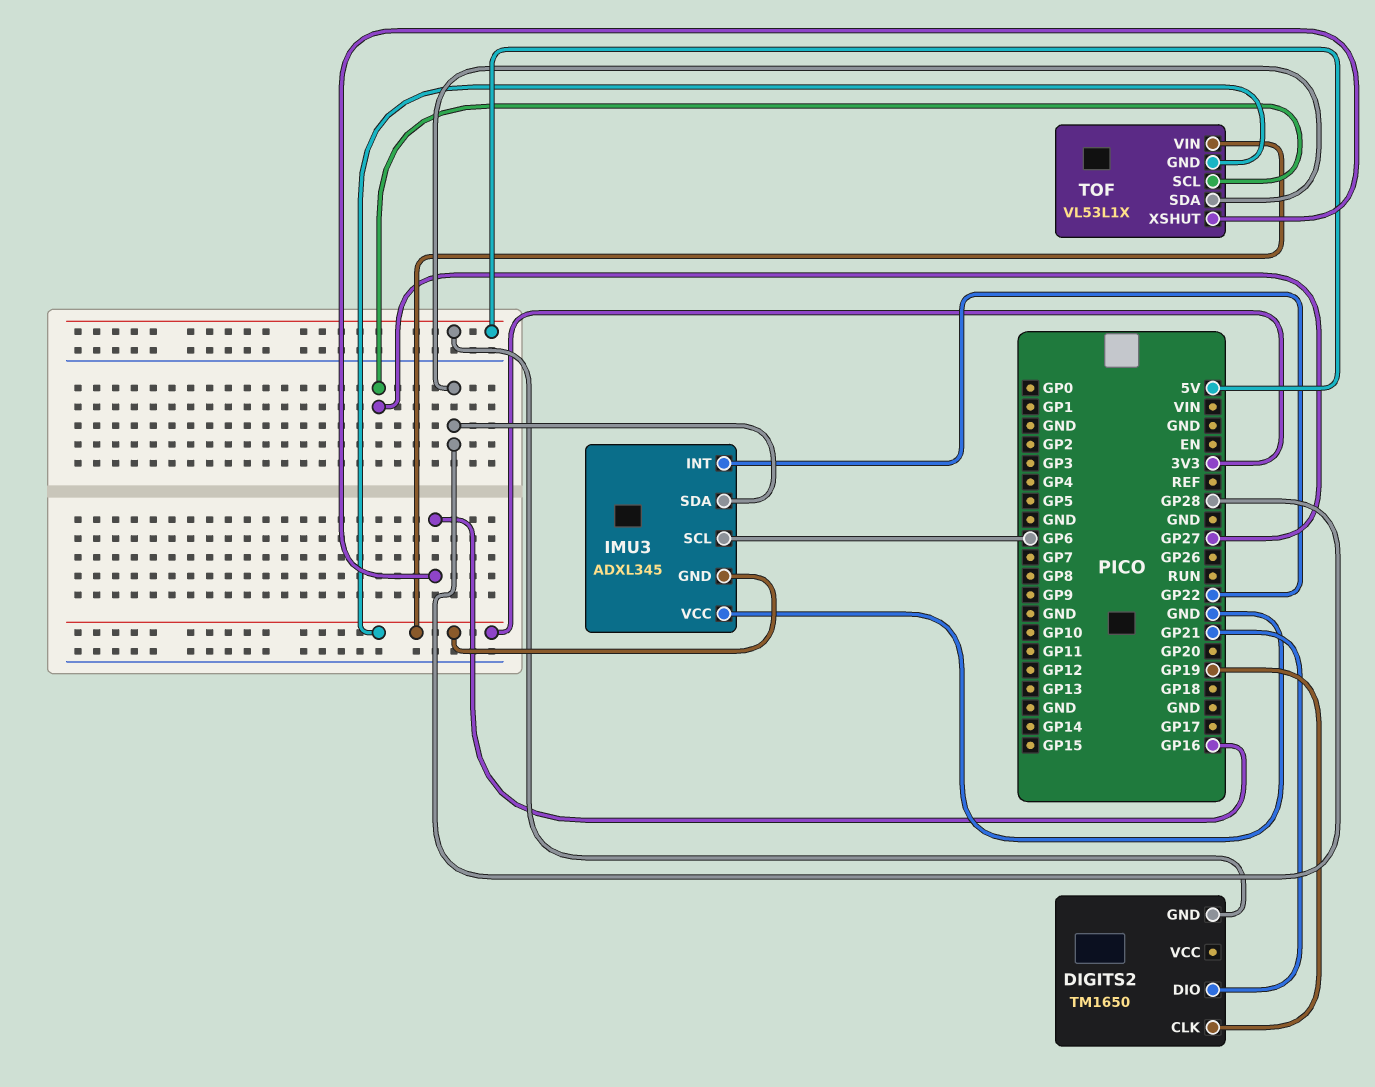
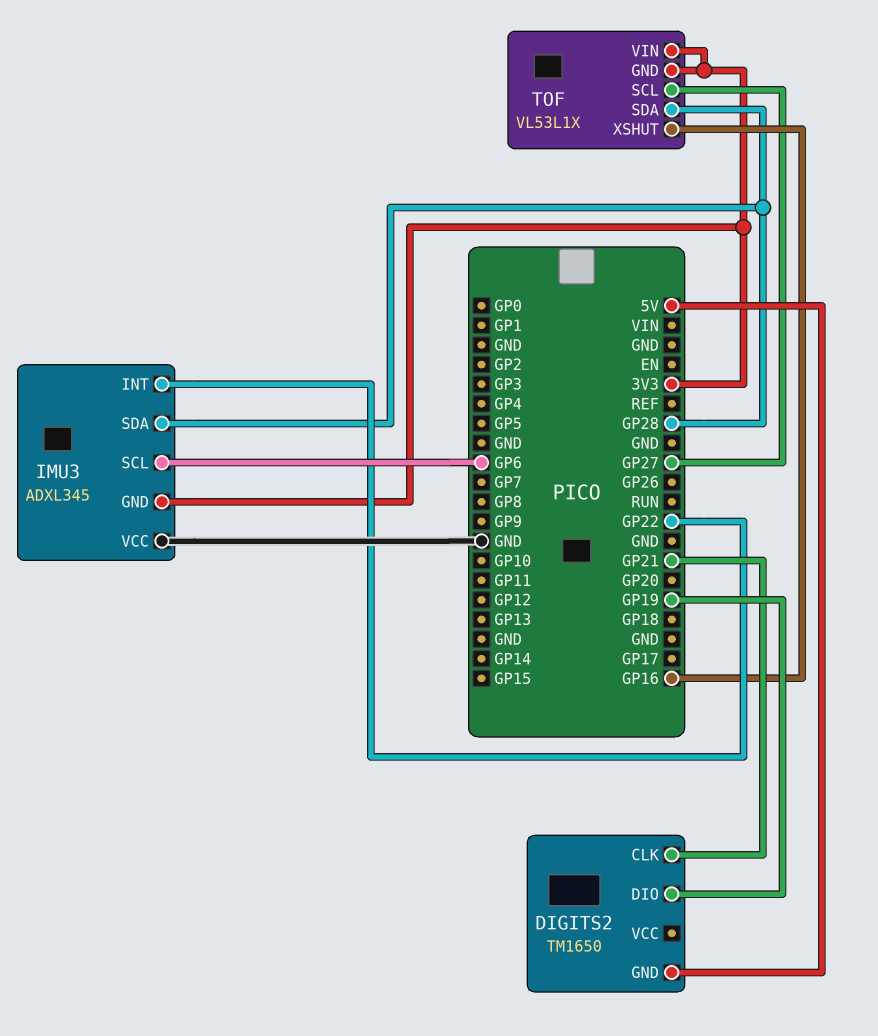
DIGITS2 pin CLK: GP19 -> GP21
DIGITS2 pin DIO: GP21 -> GP19

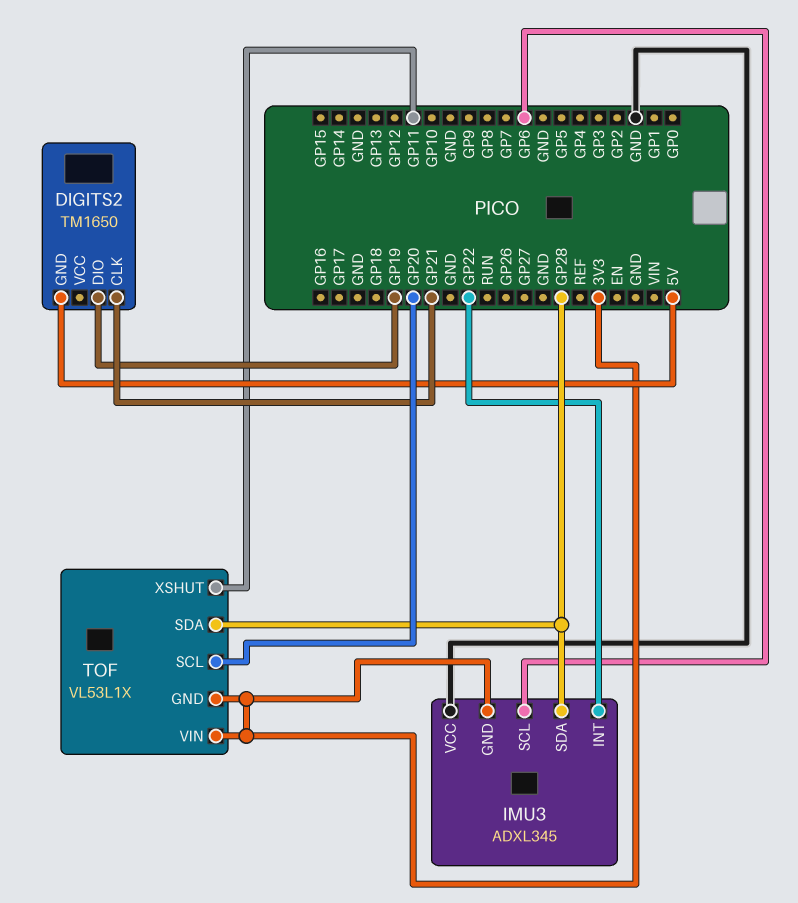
TOF pin SCL: GP27 -> GP20
TOF pin XSHUT: GP16 -> GP11

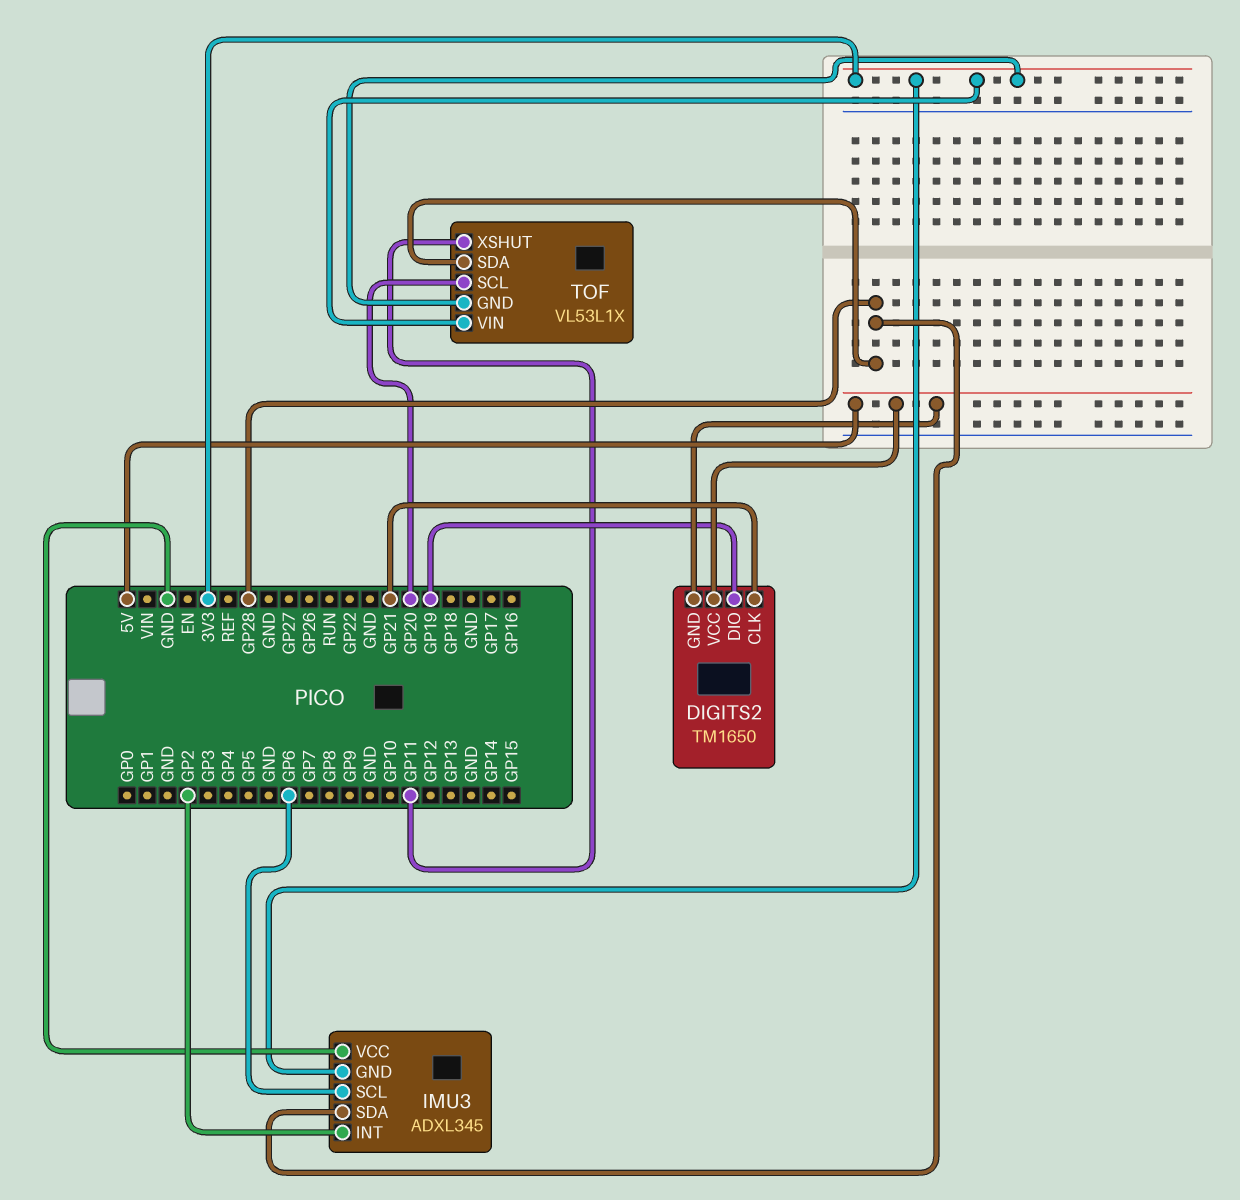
DIGITS2 pin VCC: none -> 5V
IMU3 pin INT: GP22 -> GP2

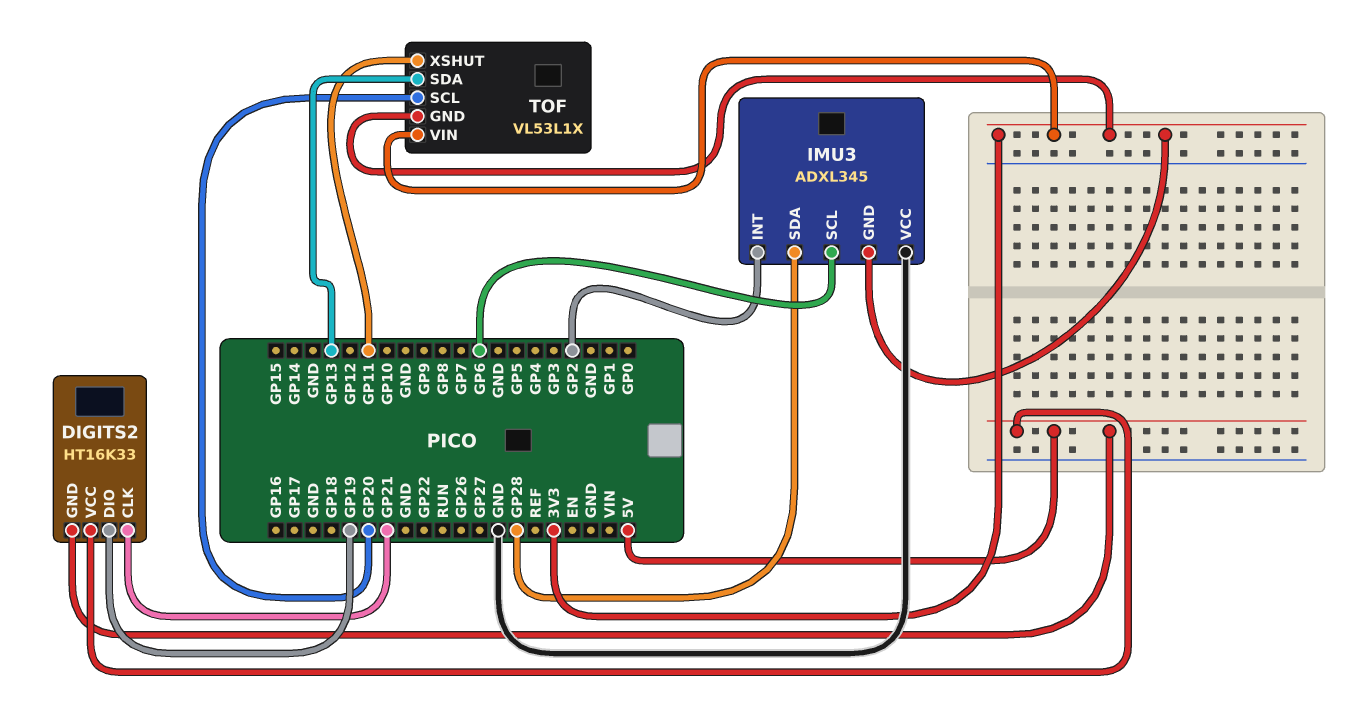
DIGITS2: TM1650 -> HT16K33
TOF pin SDA: GP28 -> GP13

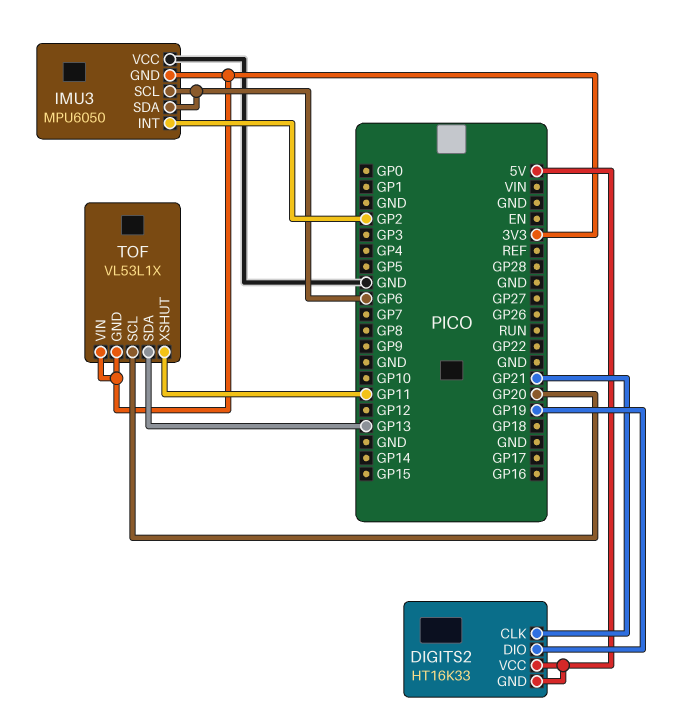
IMU3: ADXL345 -> MPU6050
IMU3 pin SDA: GP28 -> GP6

